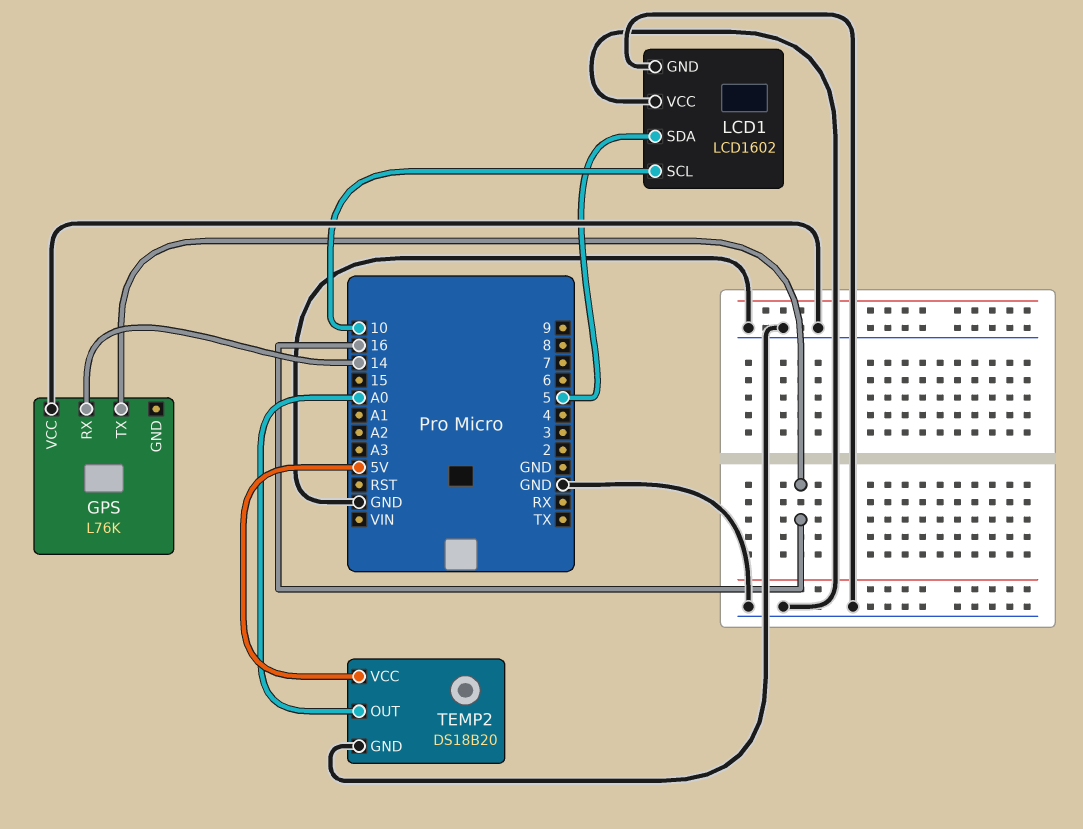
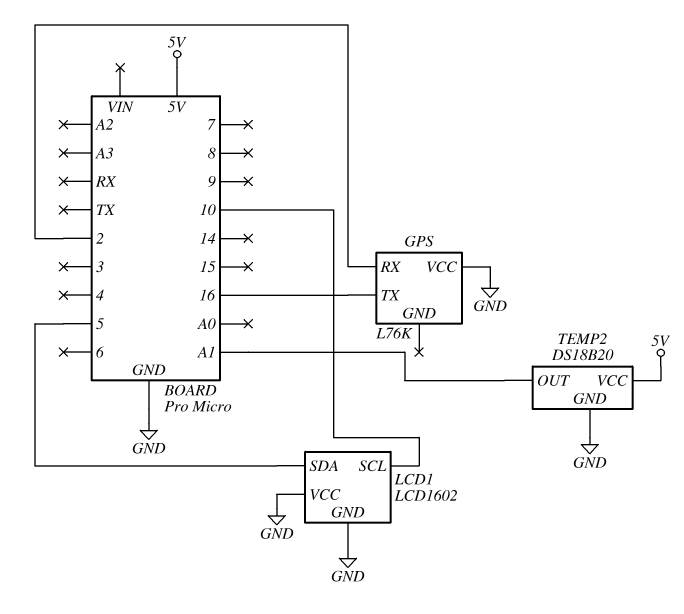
GPS pin RX: 14 -> 2
TEMP2 pin OUT: A0 -> A1

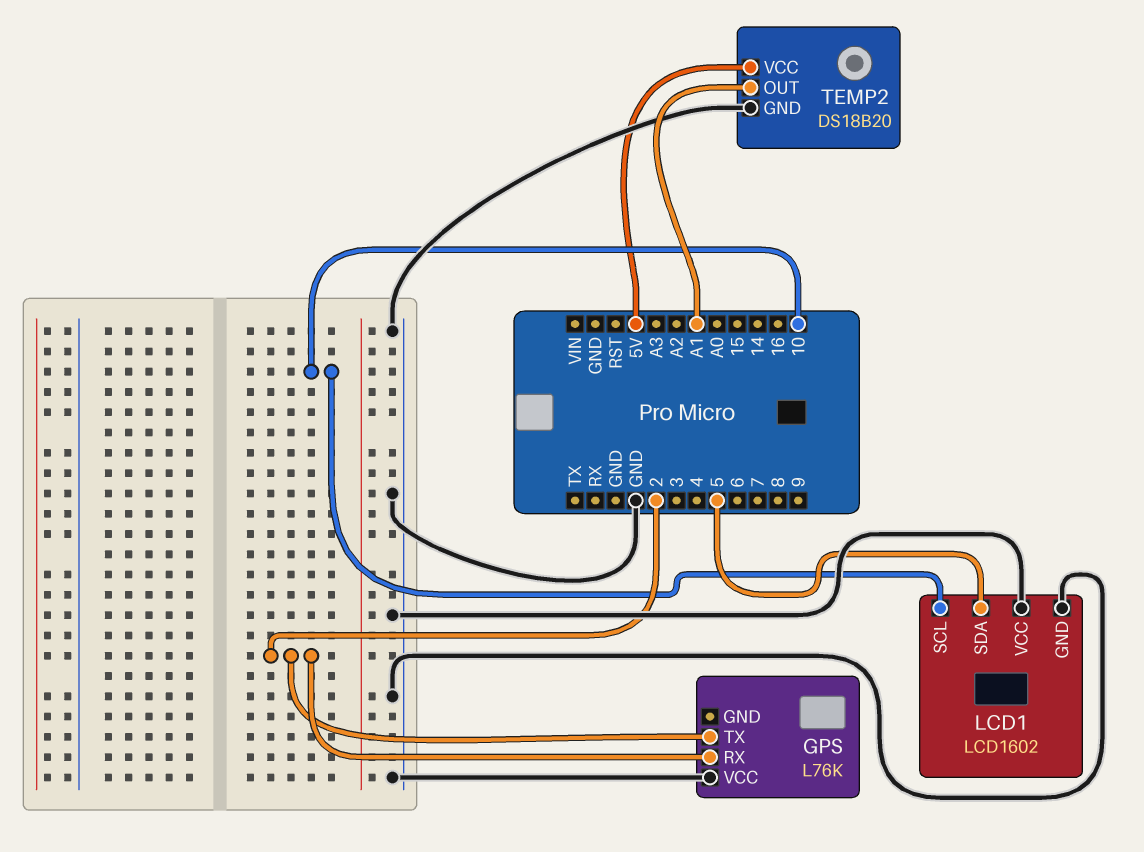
GPS pin TX: 16 -> 2

